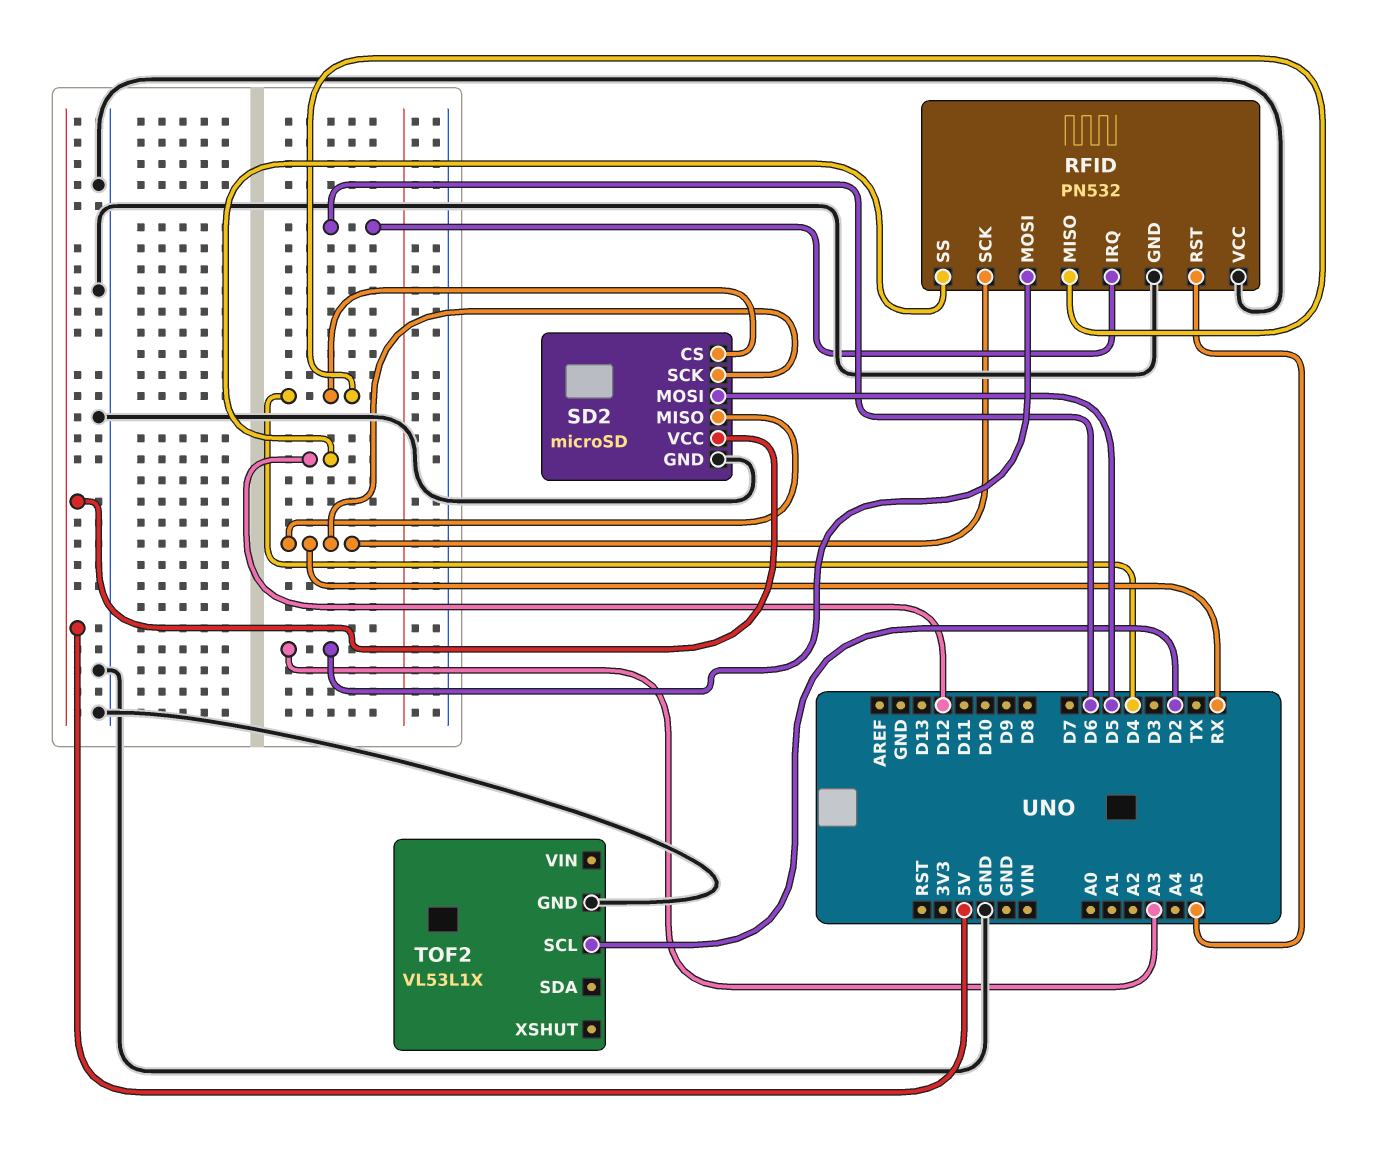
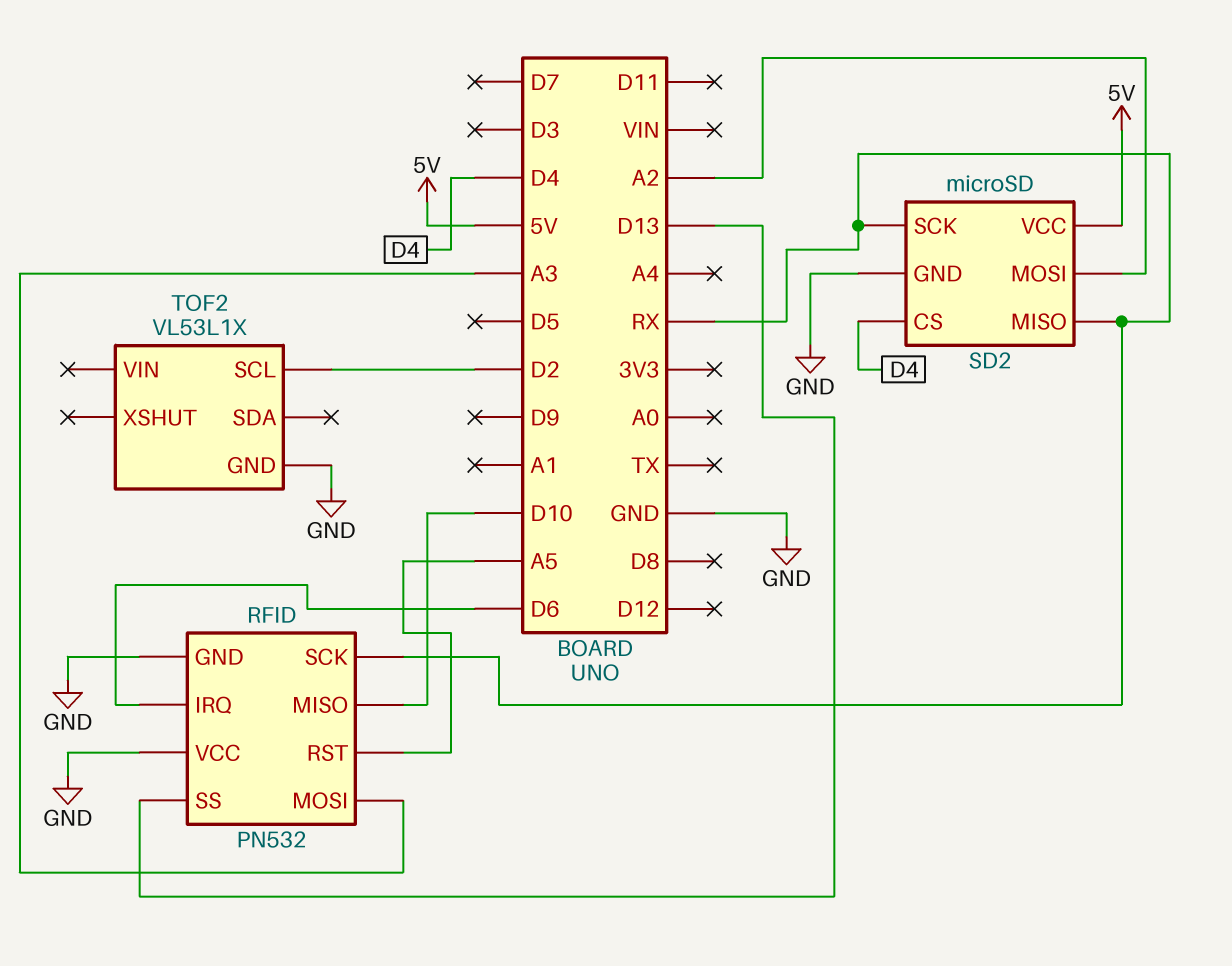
RFID pin MISO: D4 -> D10
RFID pin SS: D12 -> D13
SD2 pin MOSI: D5 -> A2

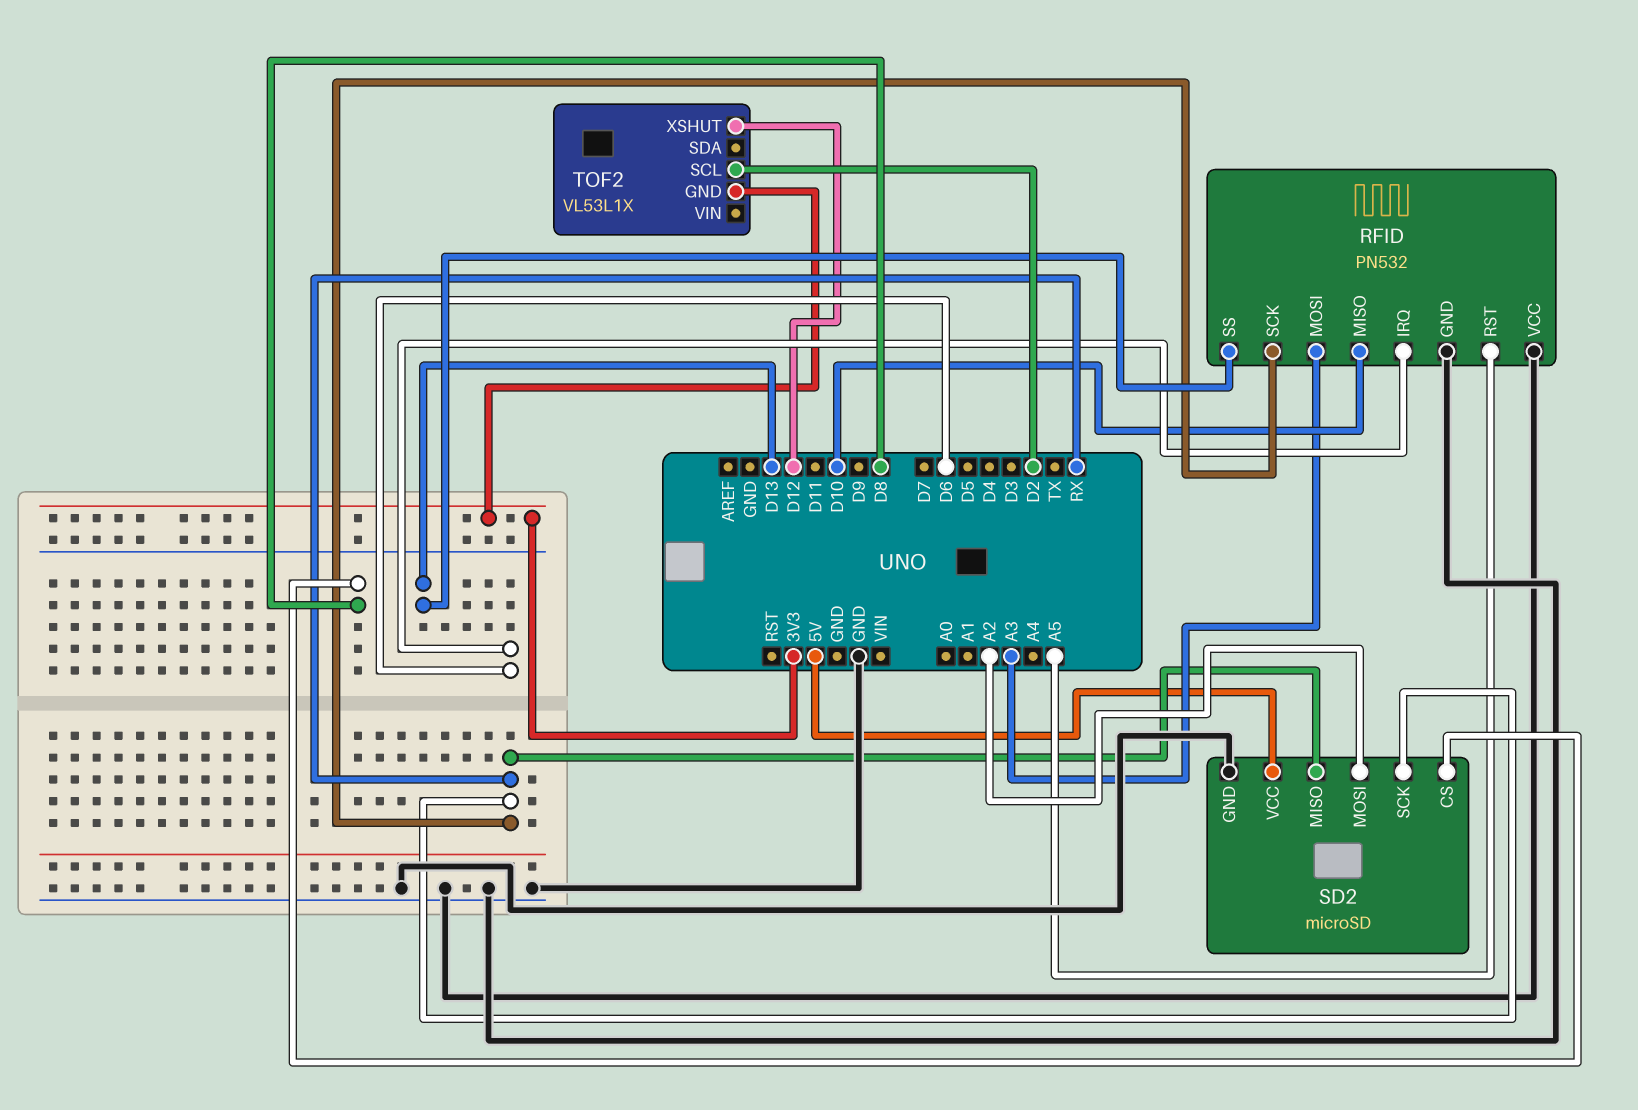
SD2 pin CS: D4 -> D8
TOF2 pin GND: GND -> 3V3
TOF2 pin XSHUT: none -> D12

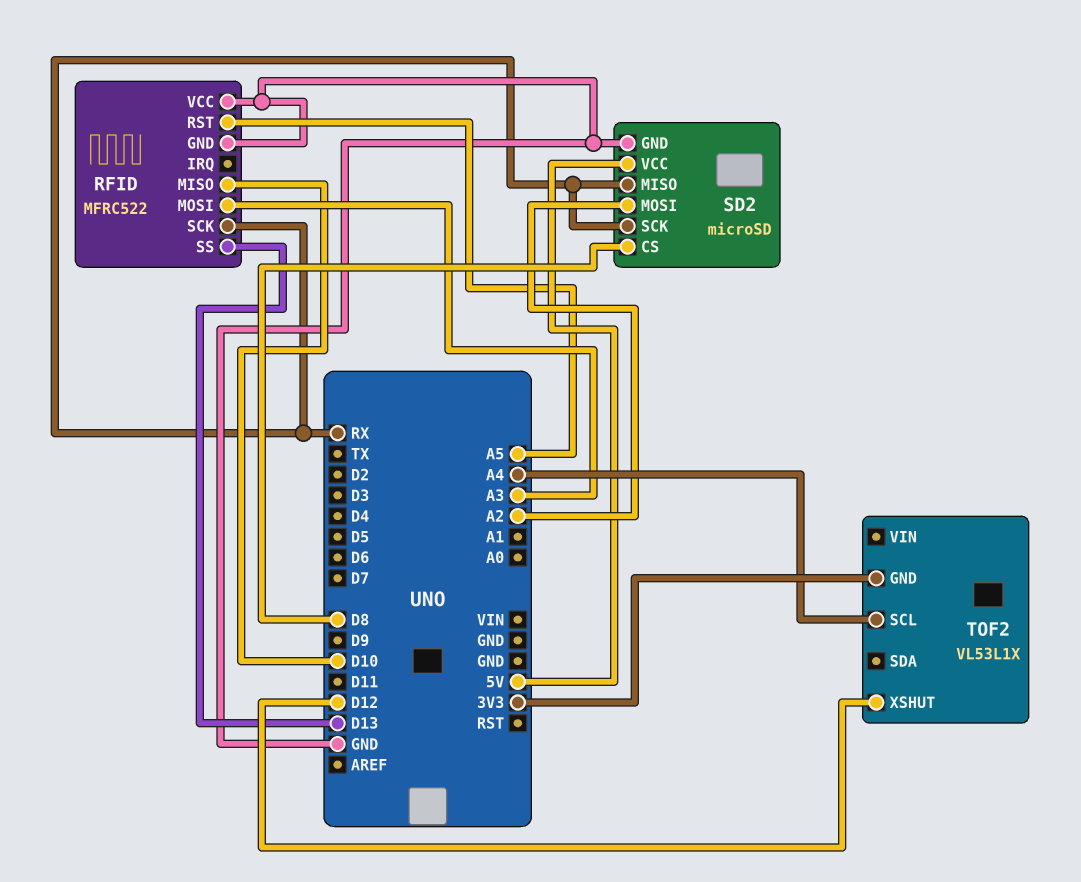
RFID: PN532 -> MFRC522
RFID pin IRQ: D6 -> none
TOF2 pin SCL: D2 -> A4

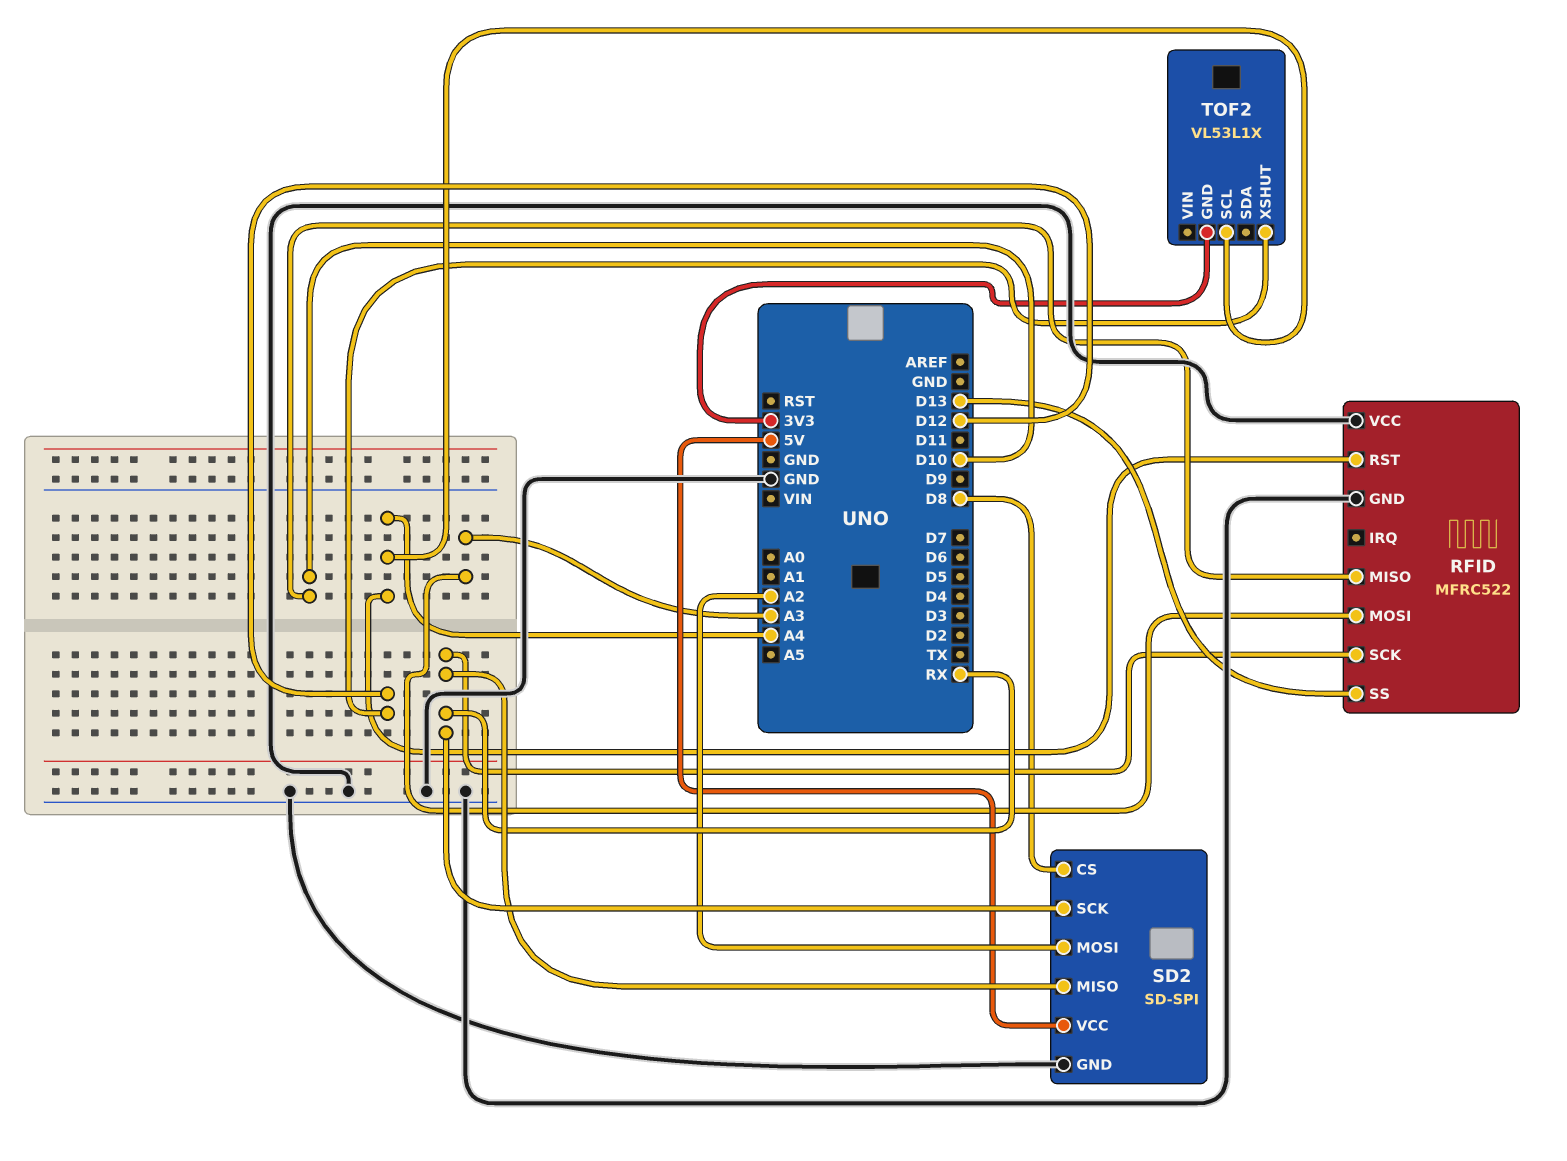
RFID pin RST: A5 -> A4
SD2: microSD -> SD-SPI

